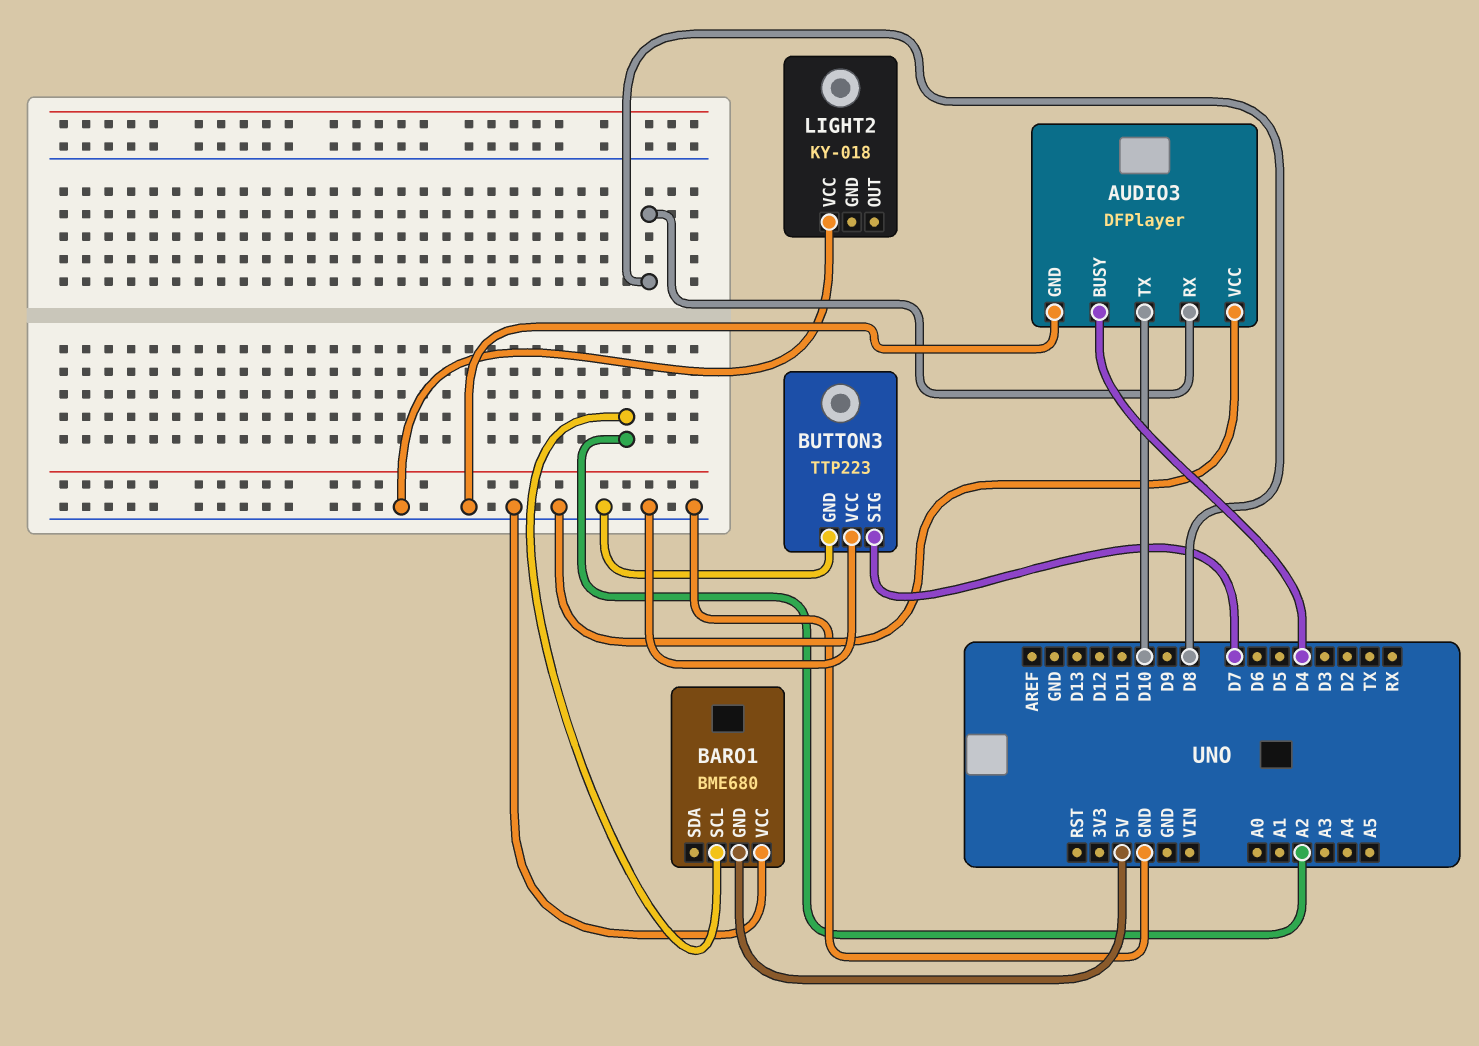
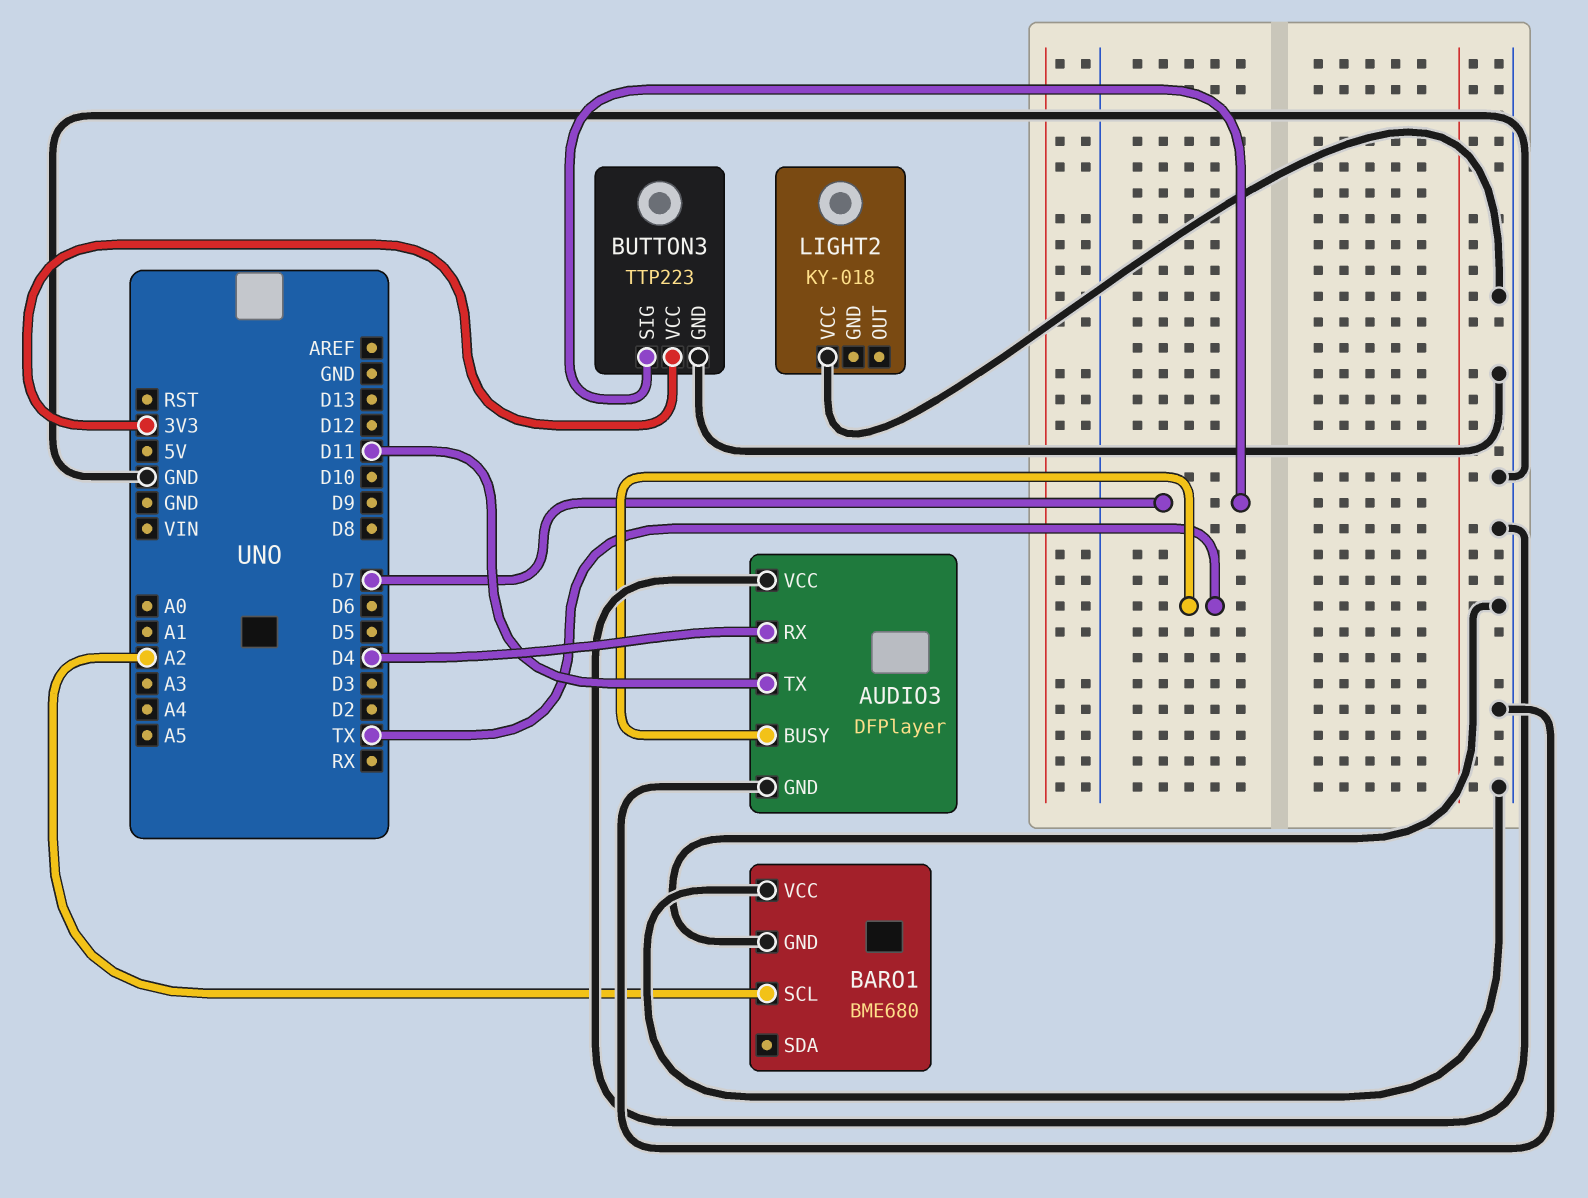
AUDIO3 pin BUSY: D4 -> TX
AUDIO3 pin RX: D8 -> D4
AUDIO3 pin TX: D10 -> D11
BARO1 pin GND: 5V -> GND
BUTTON3 pin VCC: GND -> 3V3

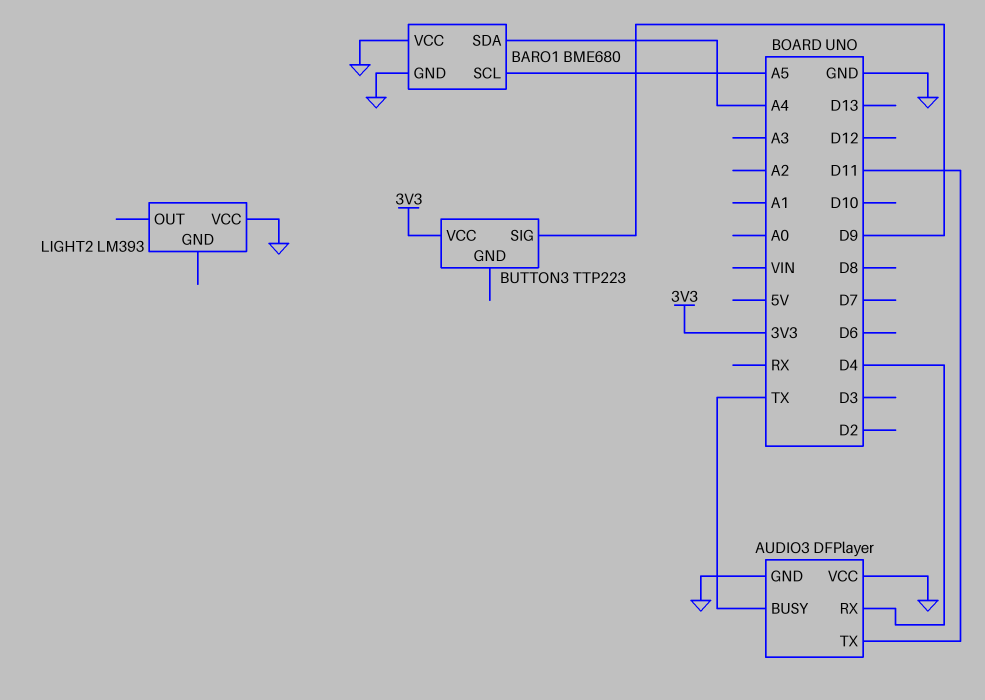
BARO1 pin SCL: A2 -> A5
BARO1 pin SDA: none -> A4
BUTTON3 pin GND: GND -> none
BUTTON3 pin SIG: D7 -> D9
LIGHT2: KY-018 -> LM393

